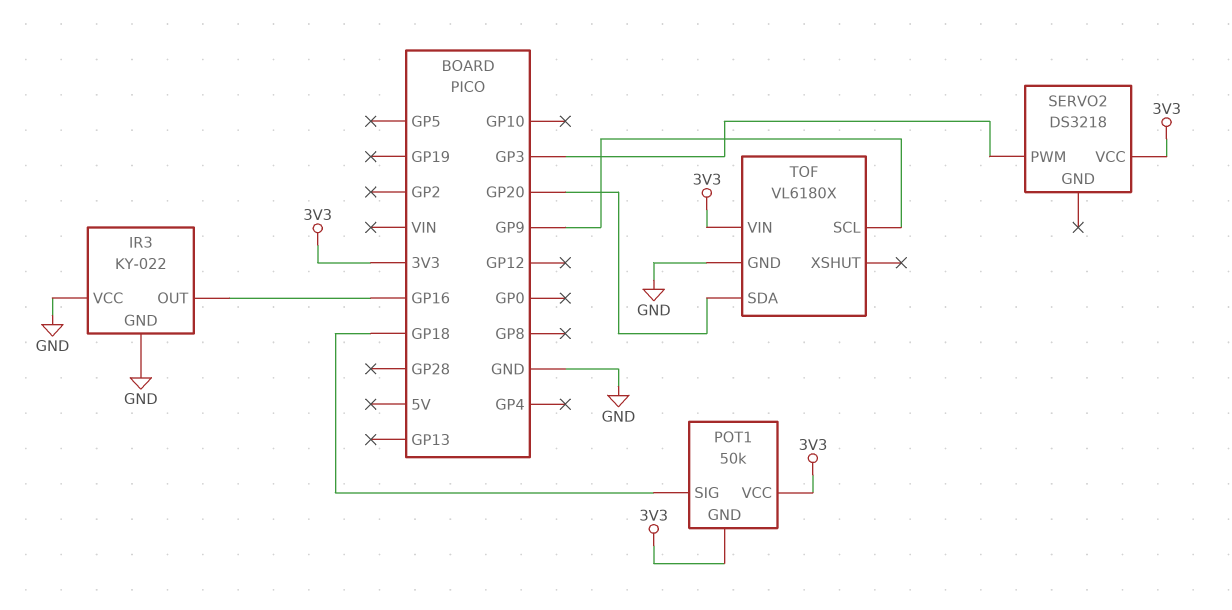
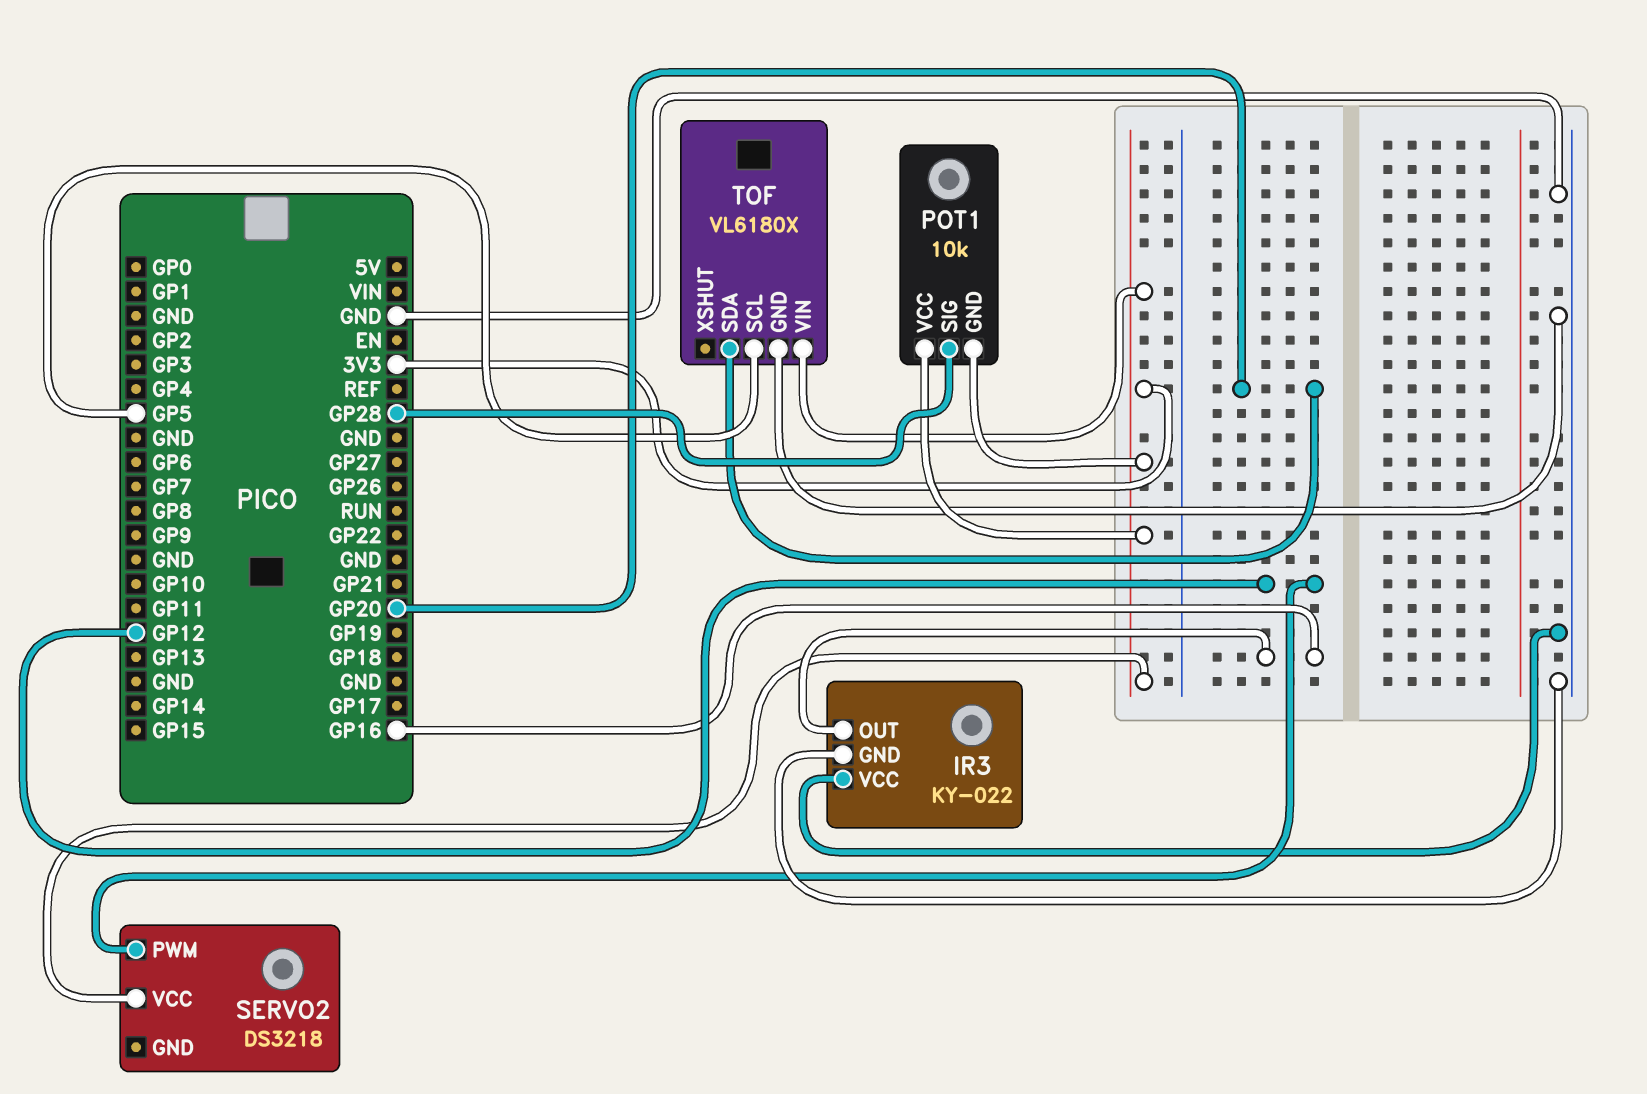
POT1: 50k -> 10k
POT1 pin SIG: GP18 -> GP28
SERVO2 pin PWM: GP3 -> GP12
TOF pin SCL: GP9 -> GP5

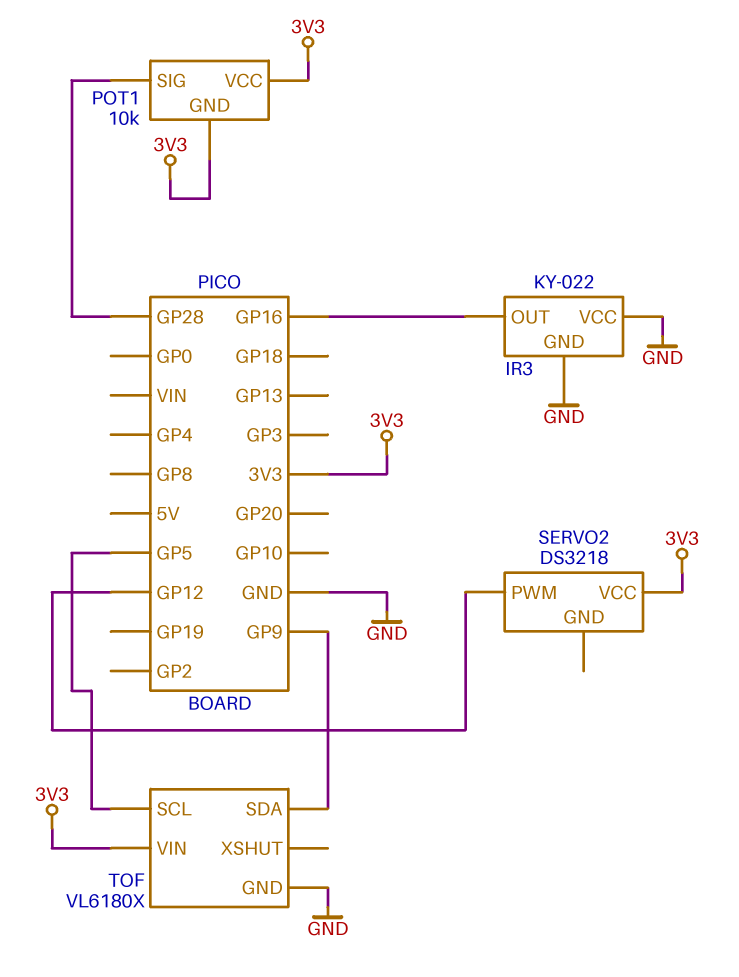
TOF pin SDA: GP20 -> GP9

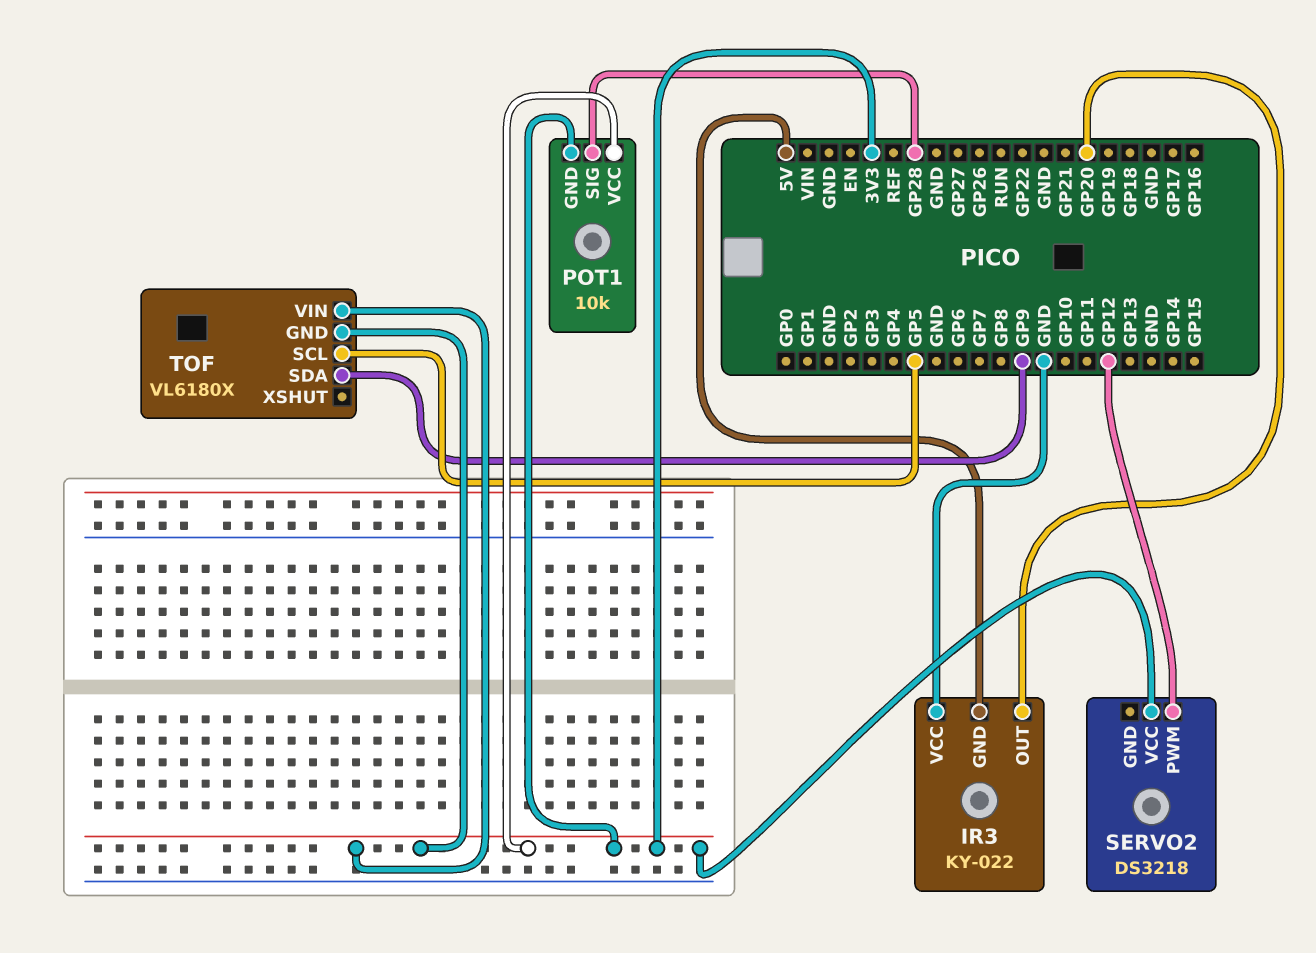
IR3 pin GND: GND -> 5V
IR3 pin OUT: GP16 -> GP20
TOF pin GND: GND -> 3V3

